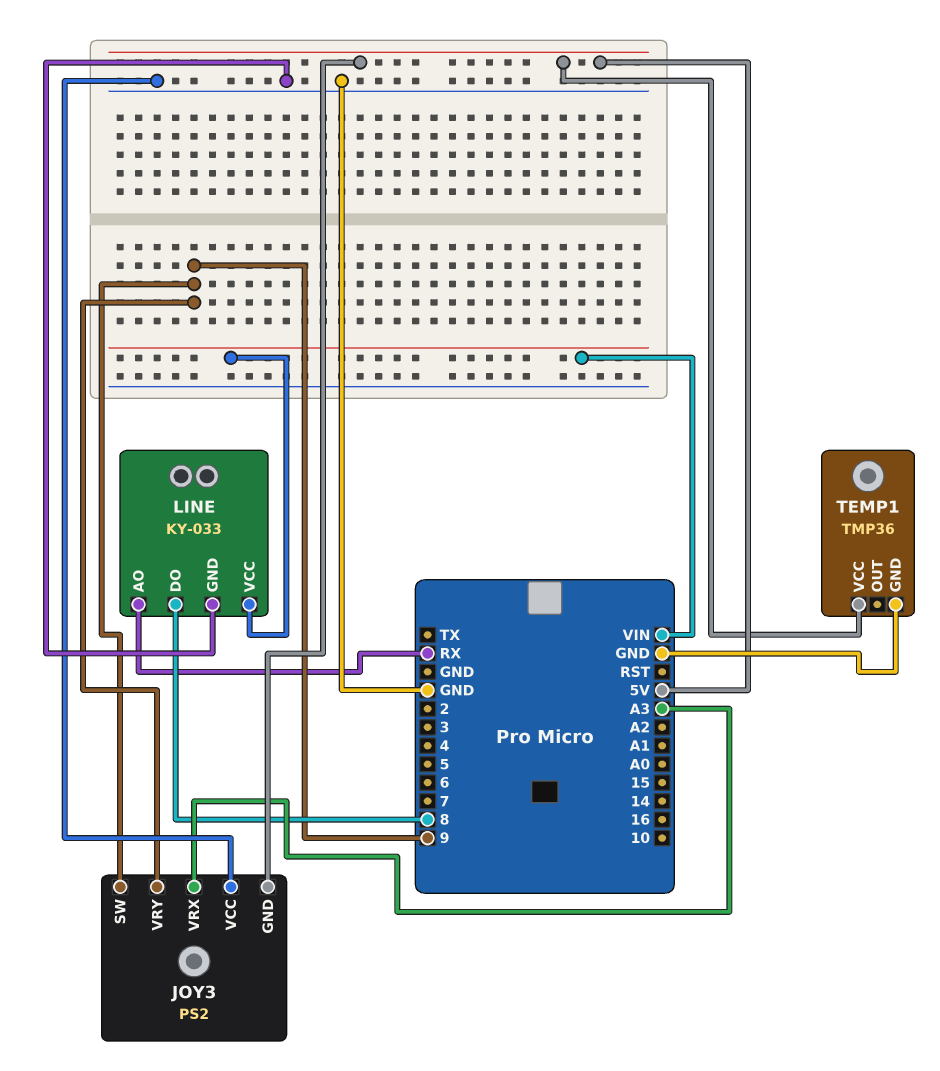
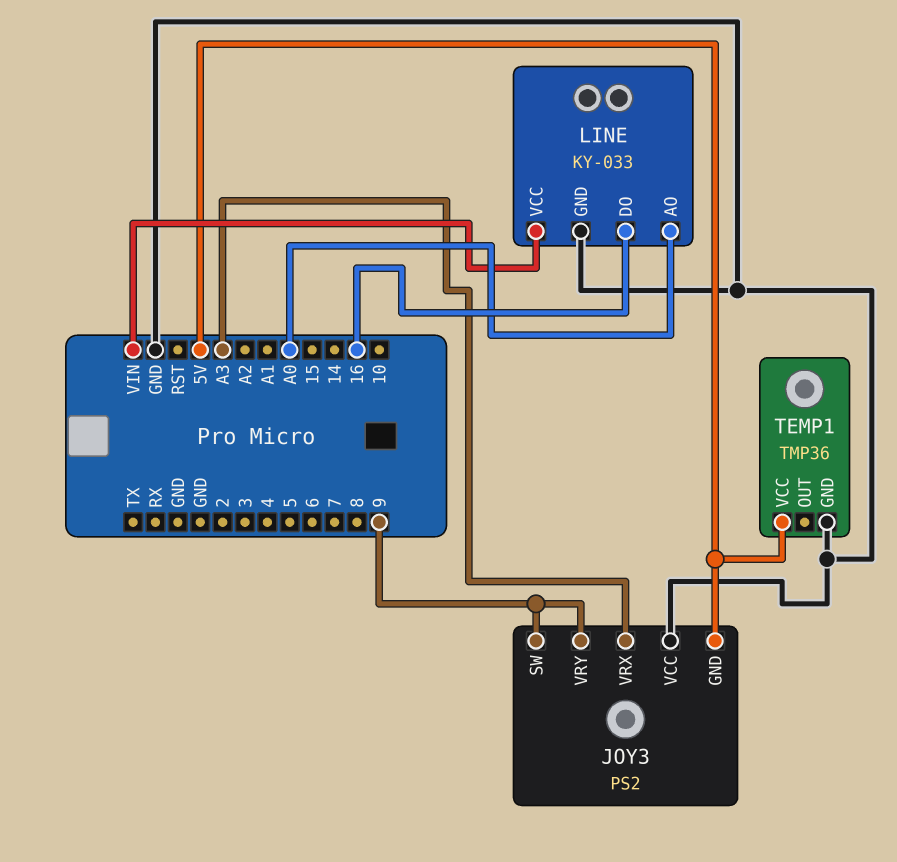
LINE pin AO: RX -> A0
LINE pin DO: 8 -> 16

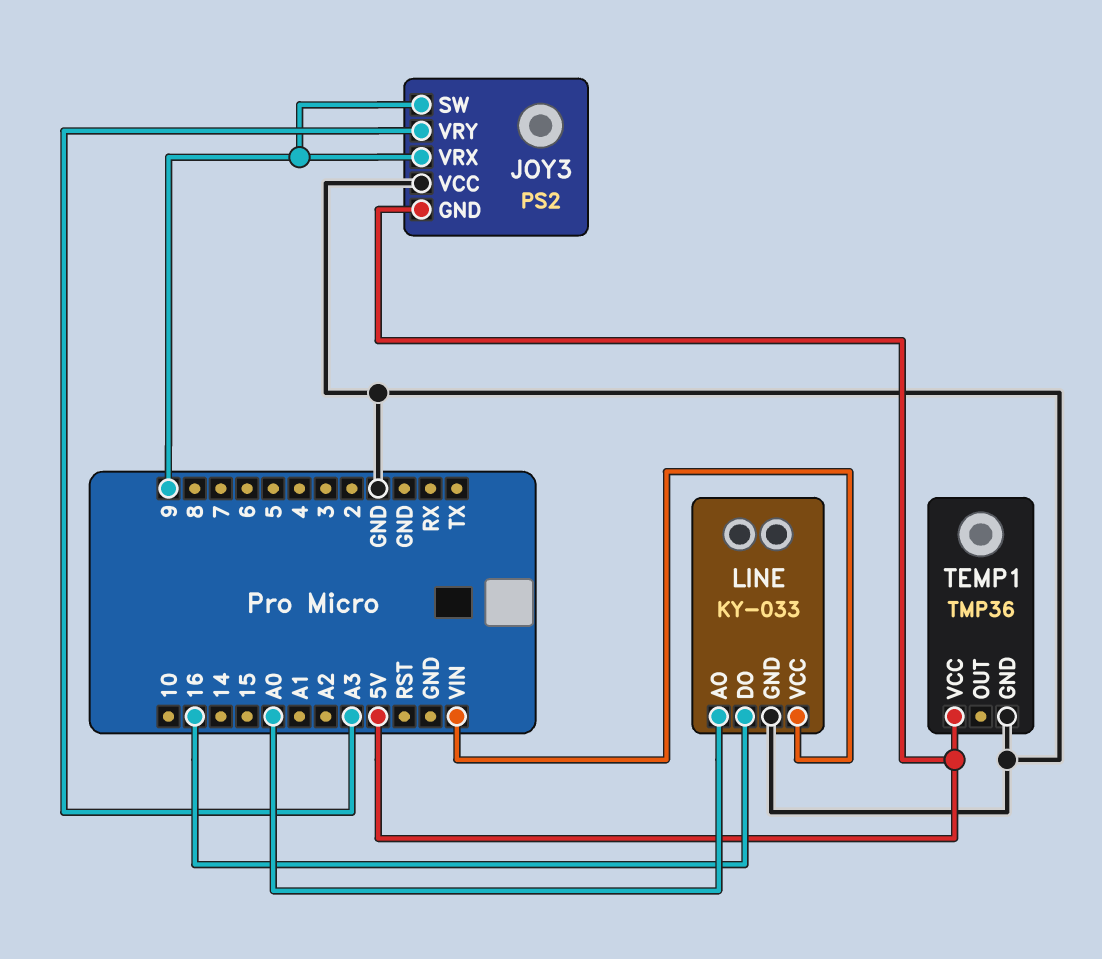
JOY3 pin VRX: A3 -> 9
JOY3 pin VRY: 9 -> A3

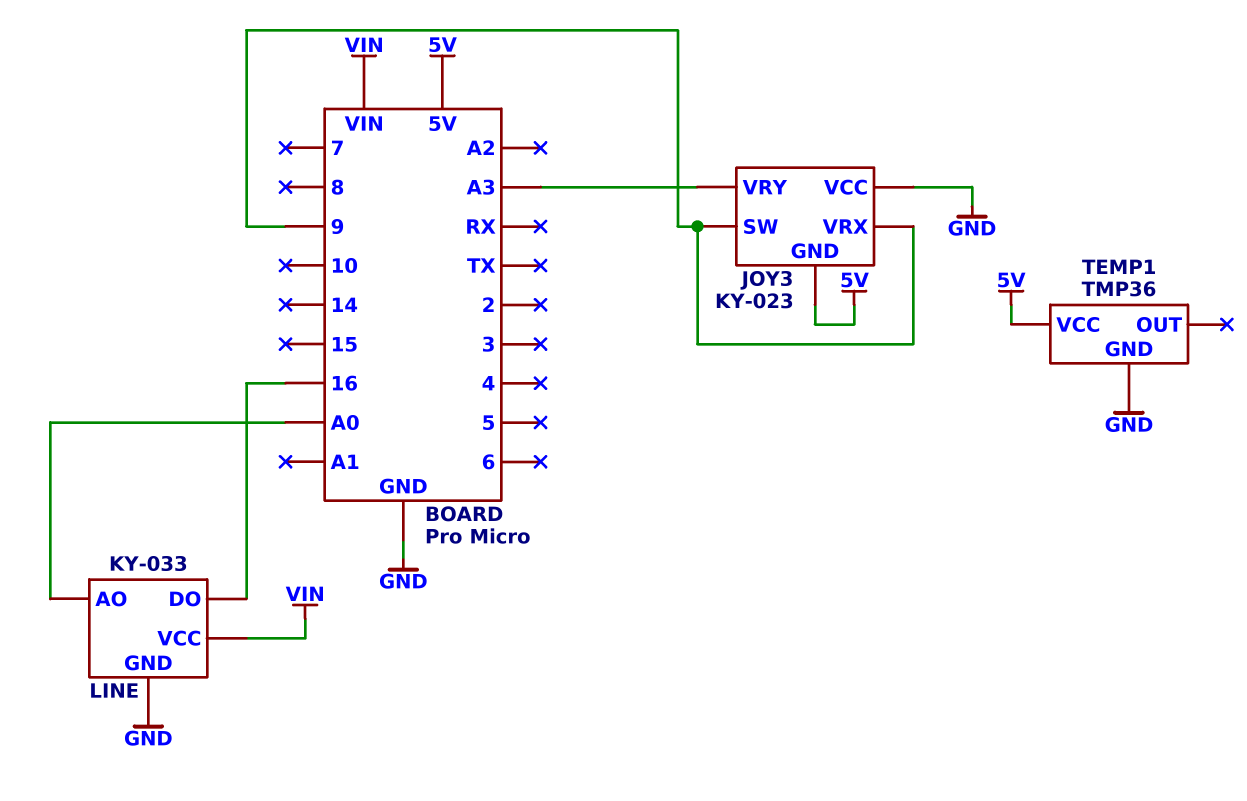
JOY3: PS2 -> KY-023

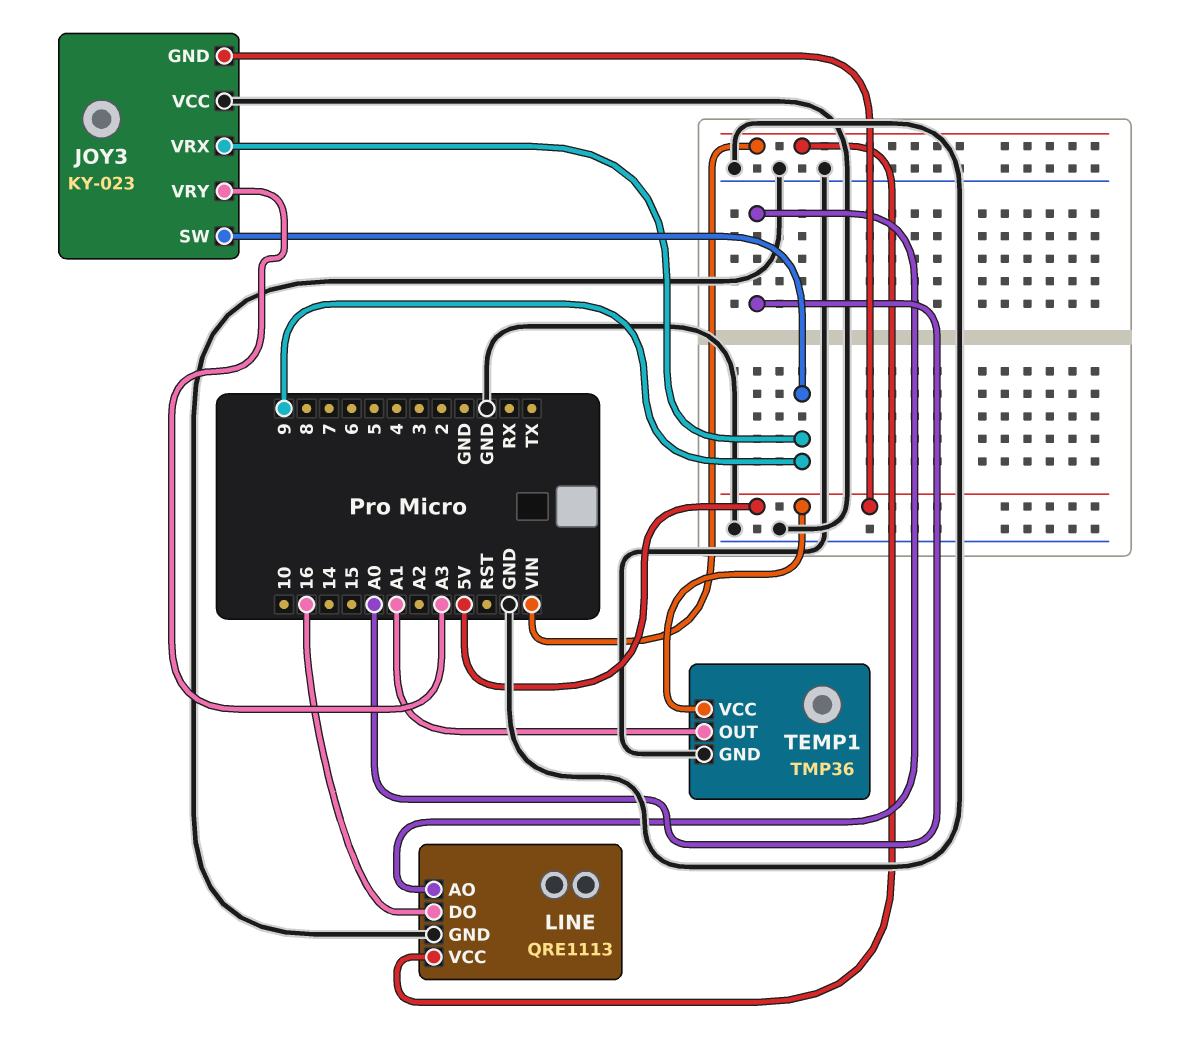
LINE: KY-033 -> QRE1113
TEMP1 pin OUT: none -> A1

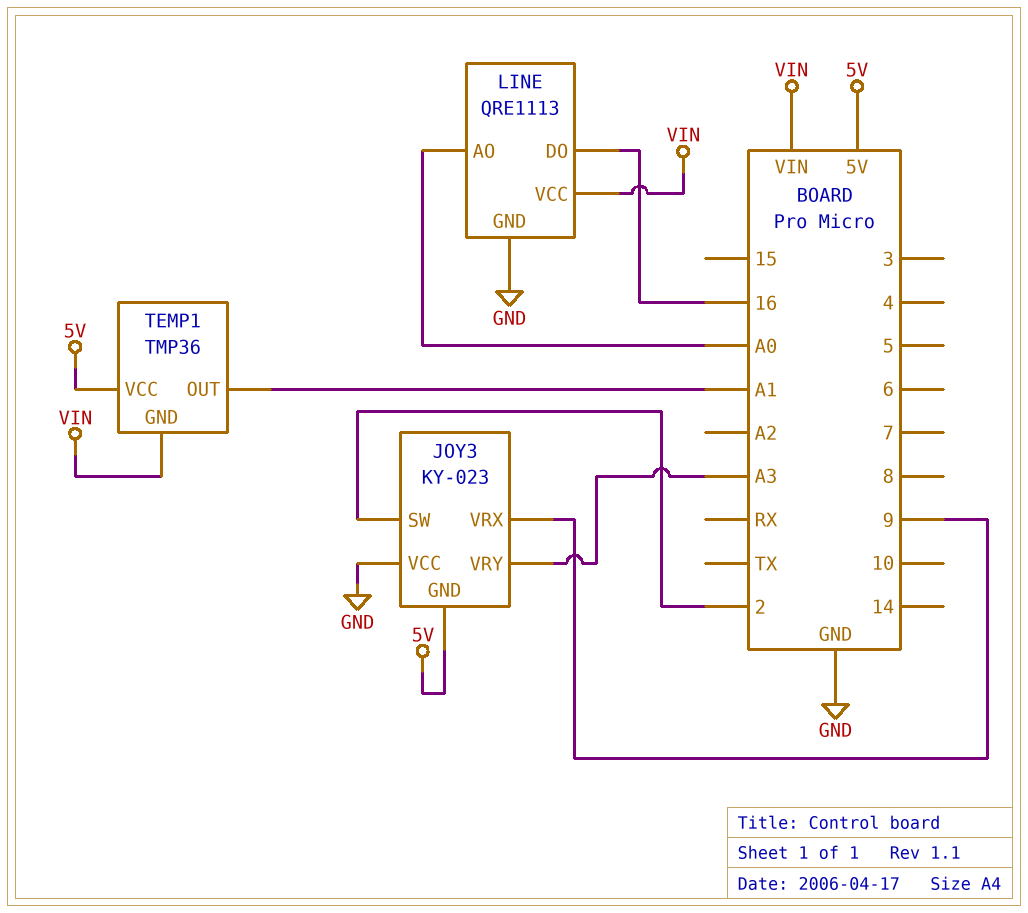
JOY3 pin SW: 9 -> 2
TEMP1 pin GND: GND -> VIN

